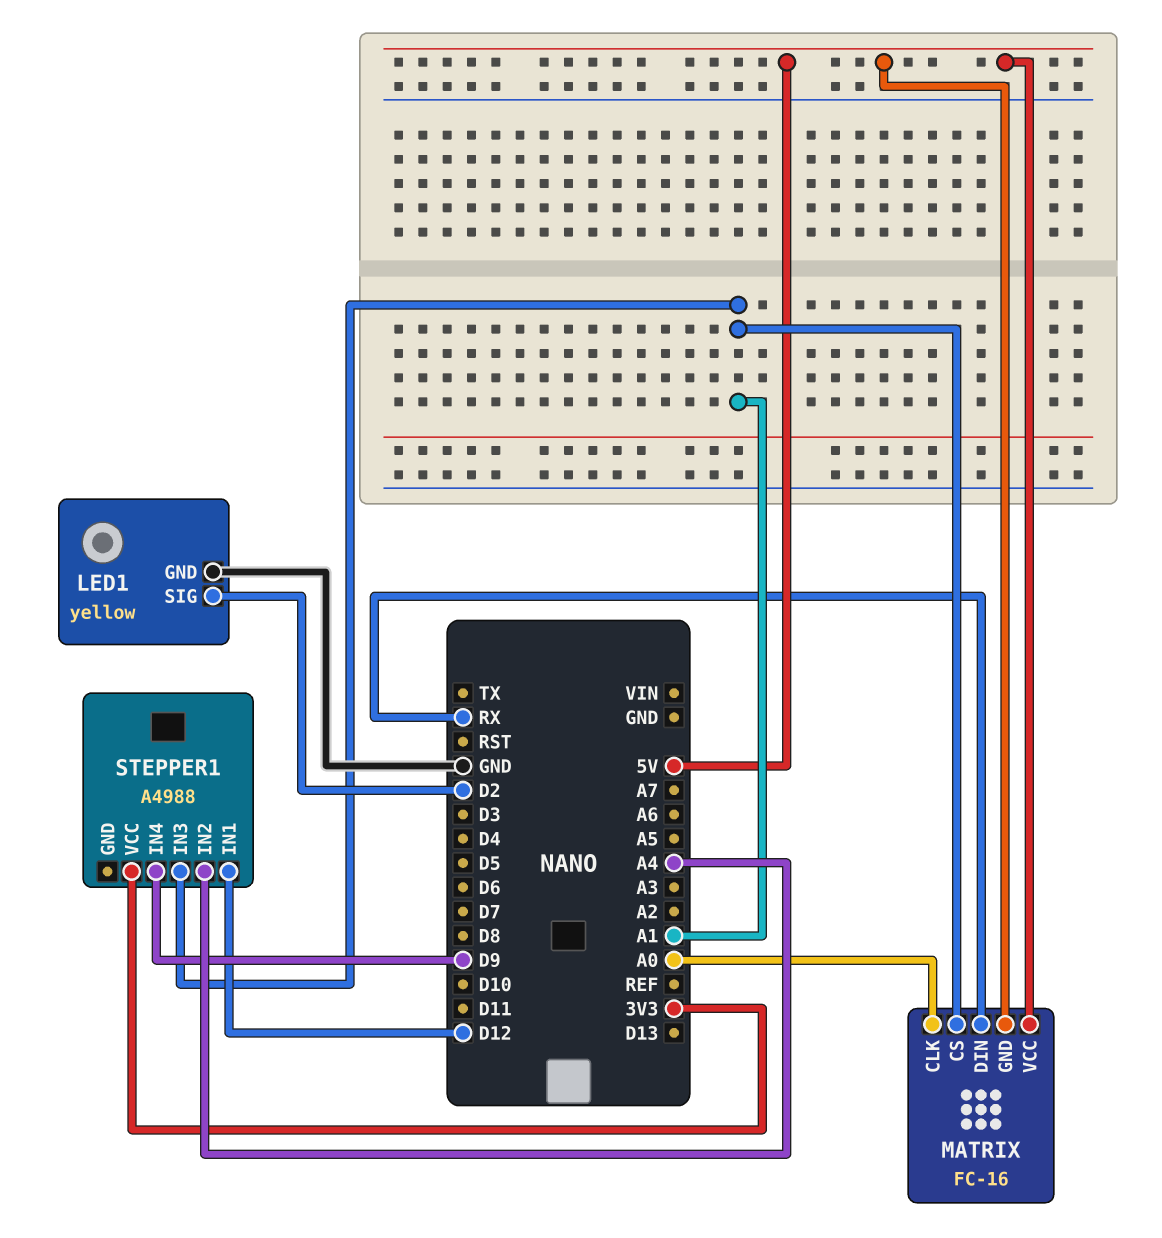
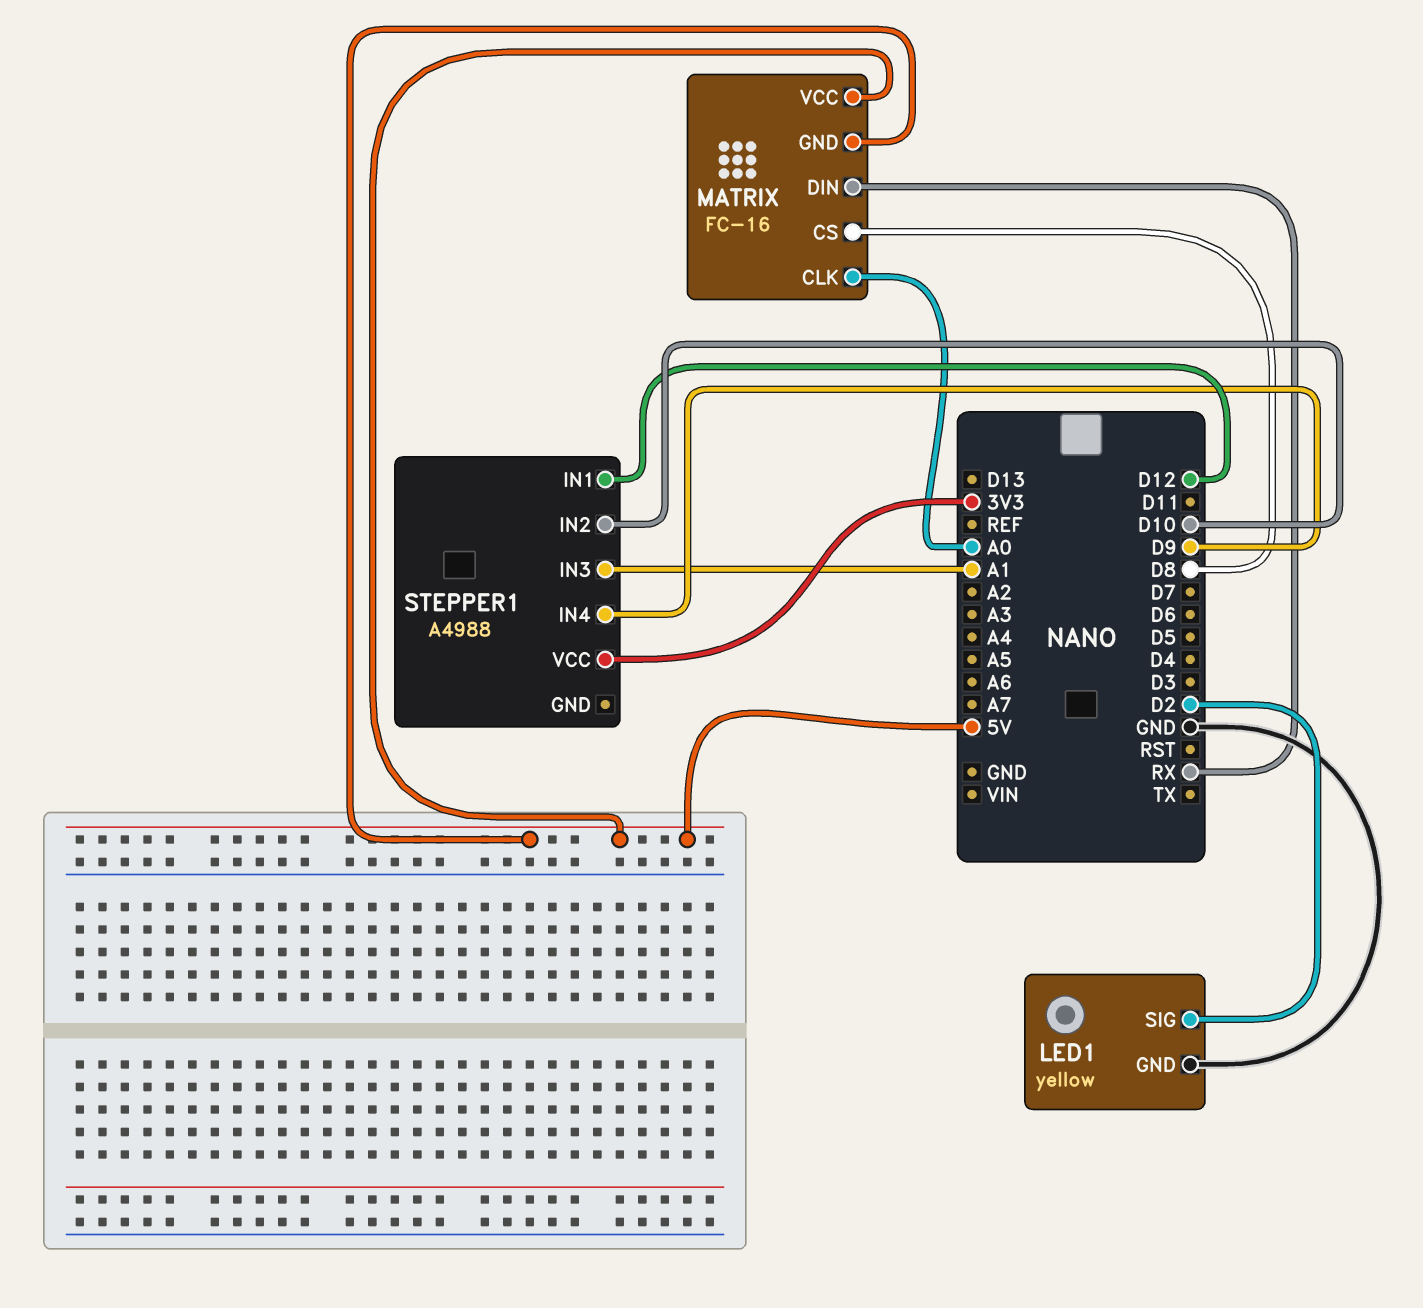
MATRIX pin CS: A1 -> D8
STEPPER1 pin IN2: A4 -> D10

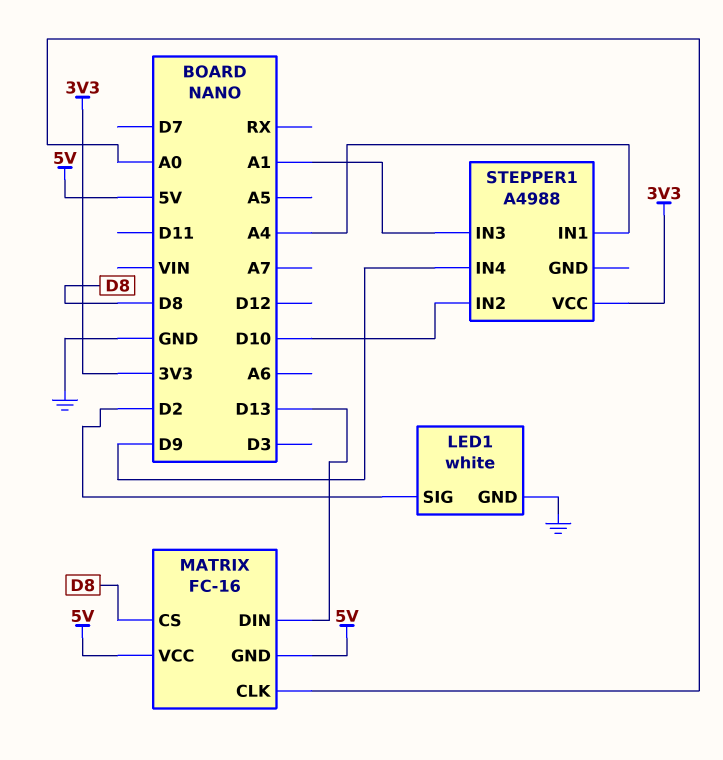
LED1: yellow -> white
MATRIX pin DIN: RX -> D13
STEPPER1 pin IN1: D12 -> A4

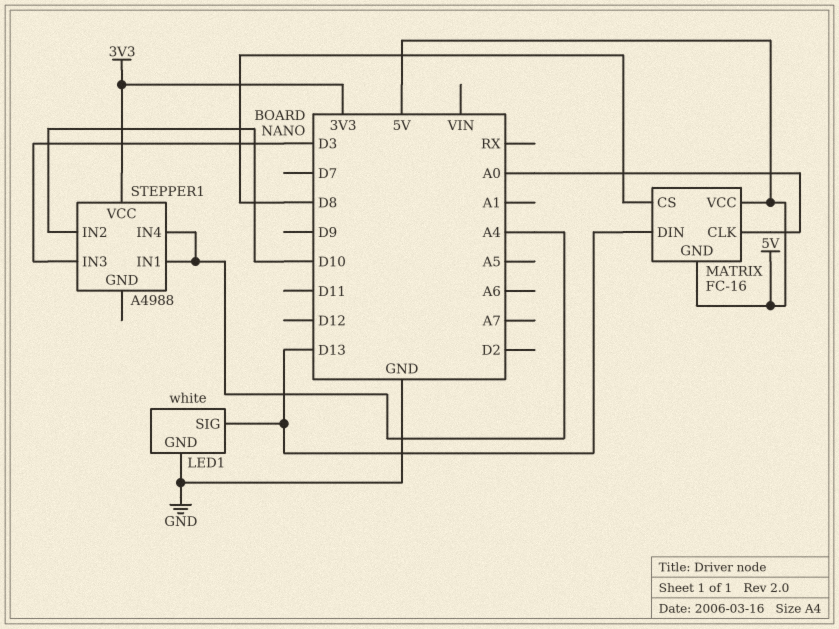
LED1 pin SIG: D2 -> D13
STEPPER1 pin IN3: A1 -> D3
STEPPER1 pin IN4: D9 -> A4

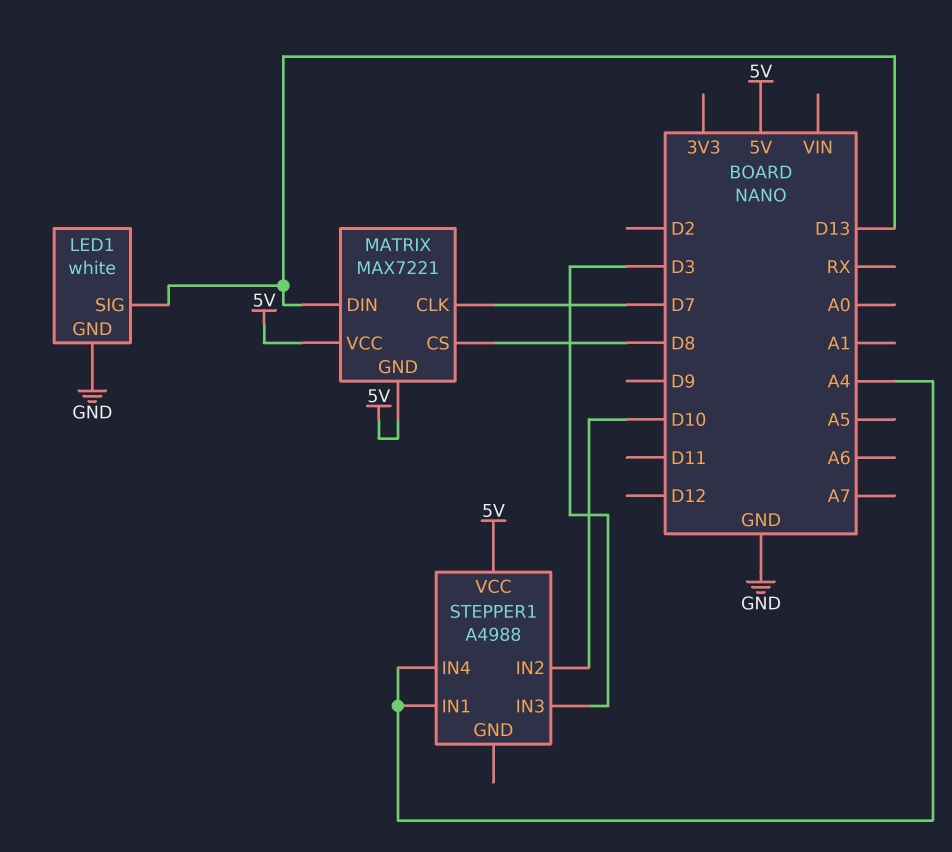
MATRIX: FC-16 -> MAX7221
MATRIX pin CLK: A0 -> D7
STEPPER1 pin VCC: 3V3 -> 5V

